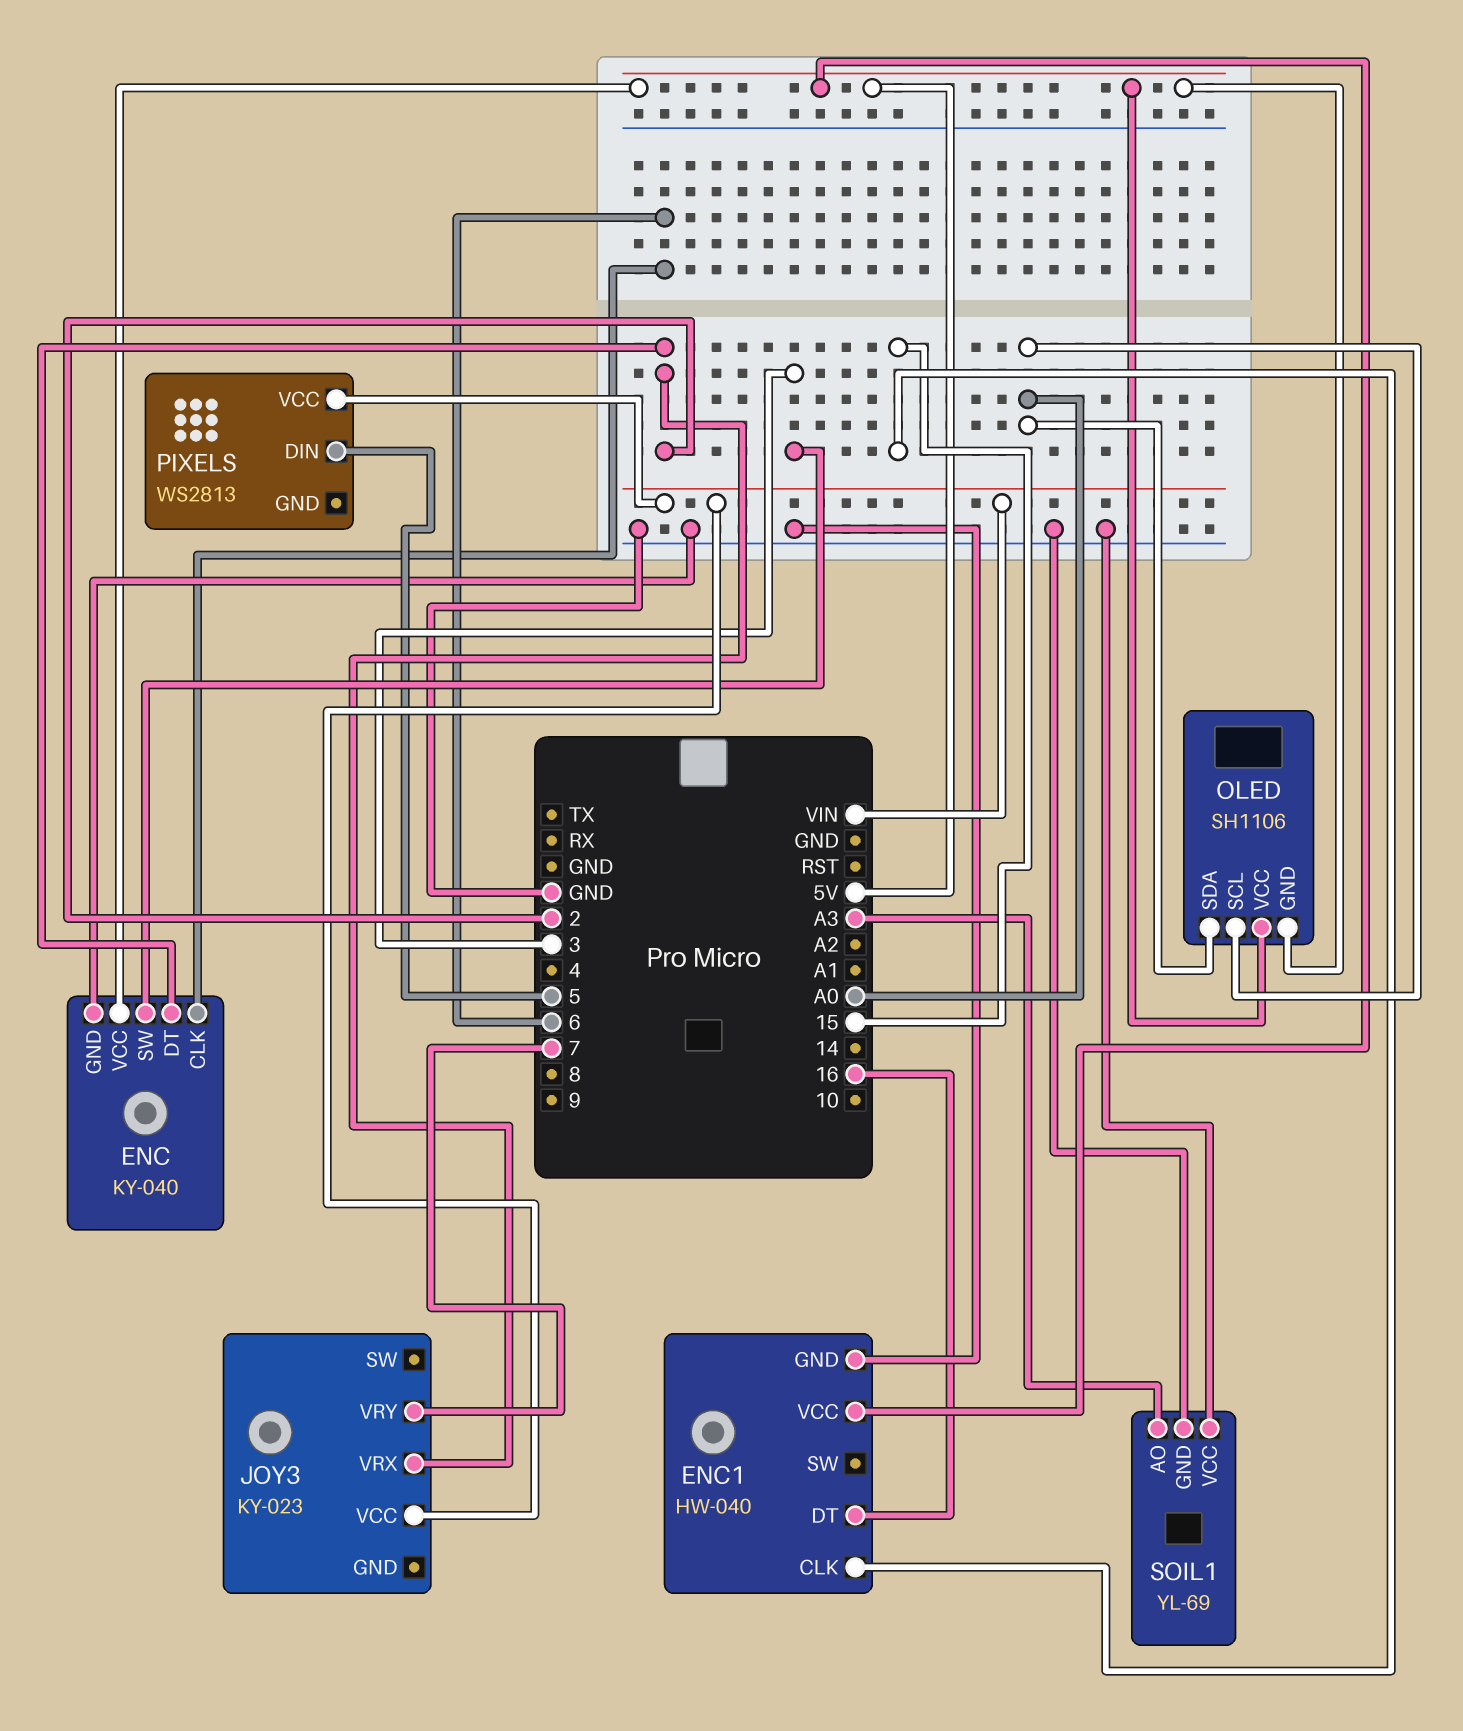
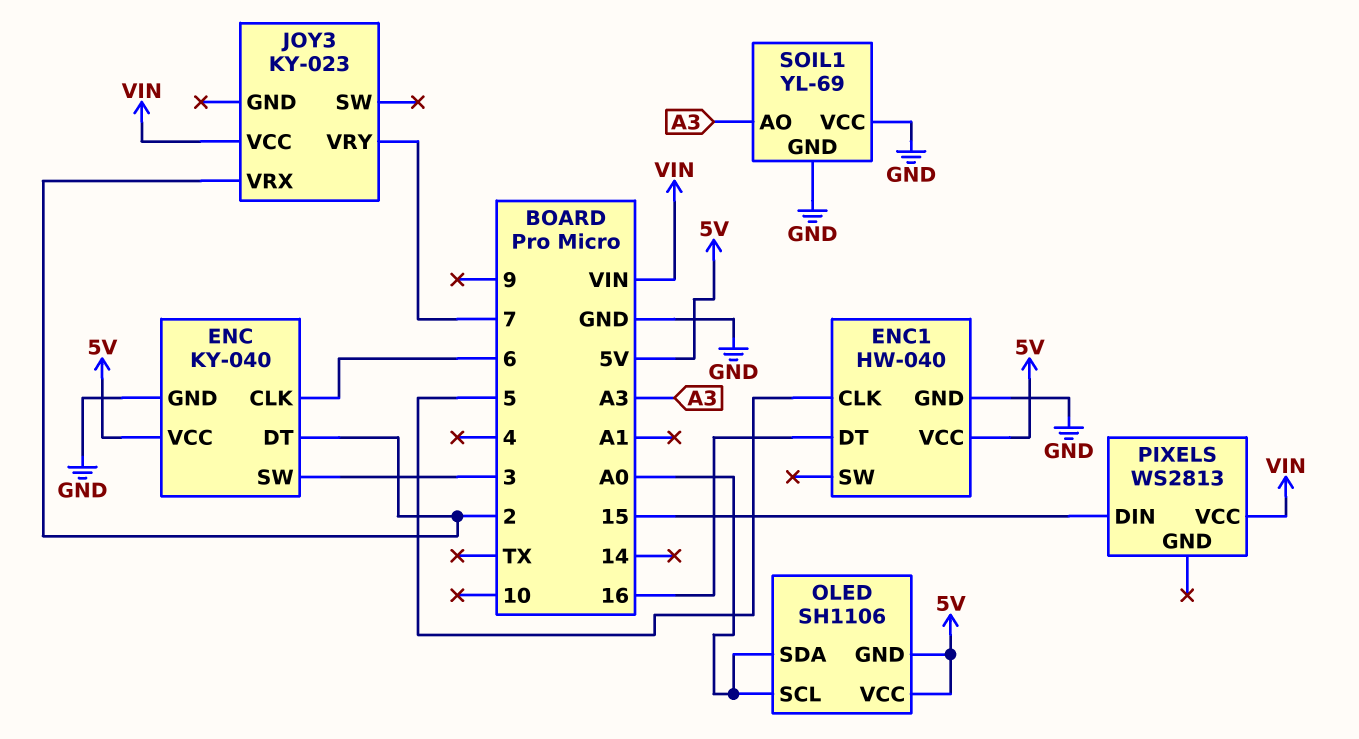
ENC1 pin CLK: 15 -> 5
PIXELS pin DIN: 5 -> 15

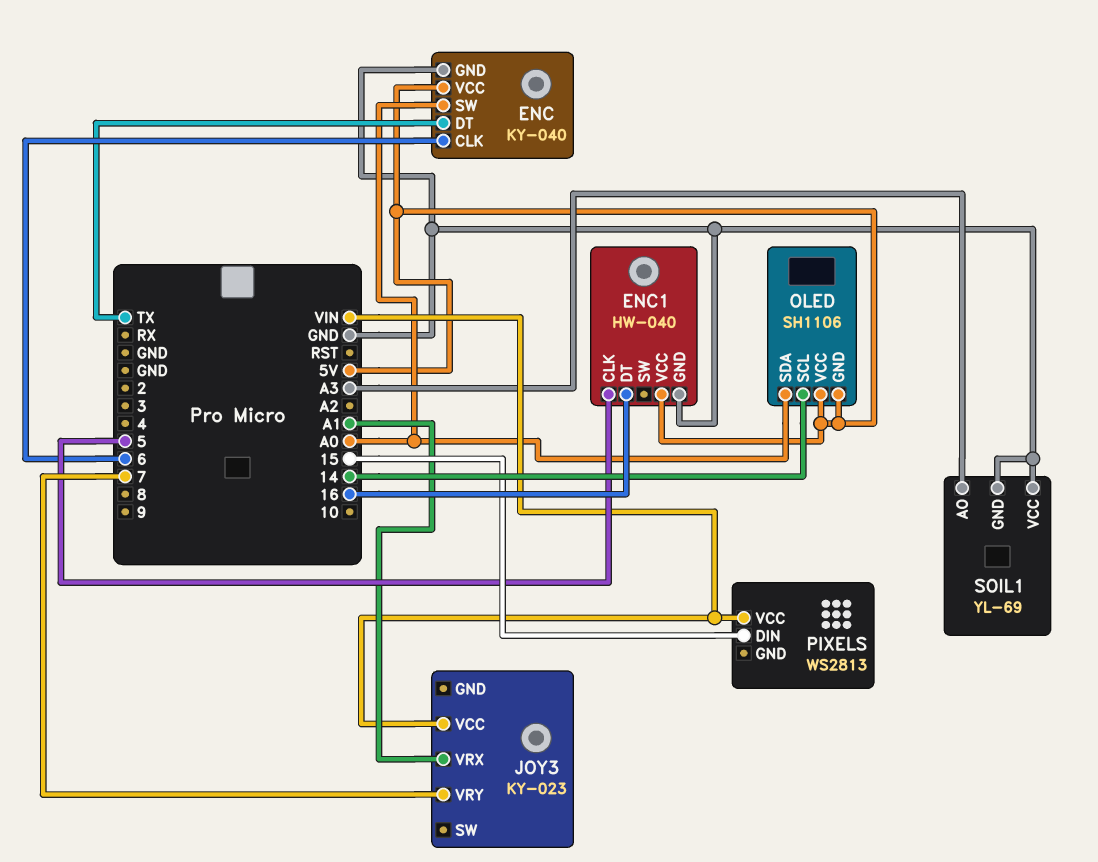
ENC pin DT: 2 -> TX
ENC pin SW: 3 -> A0
JOY3 pin VRX: 2 -> A1
OLED pin SCL: A0 -> 14

